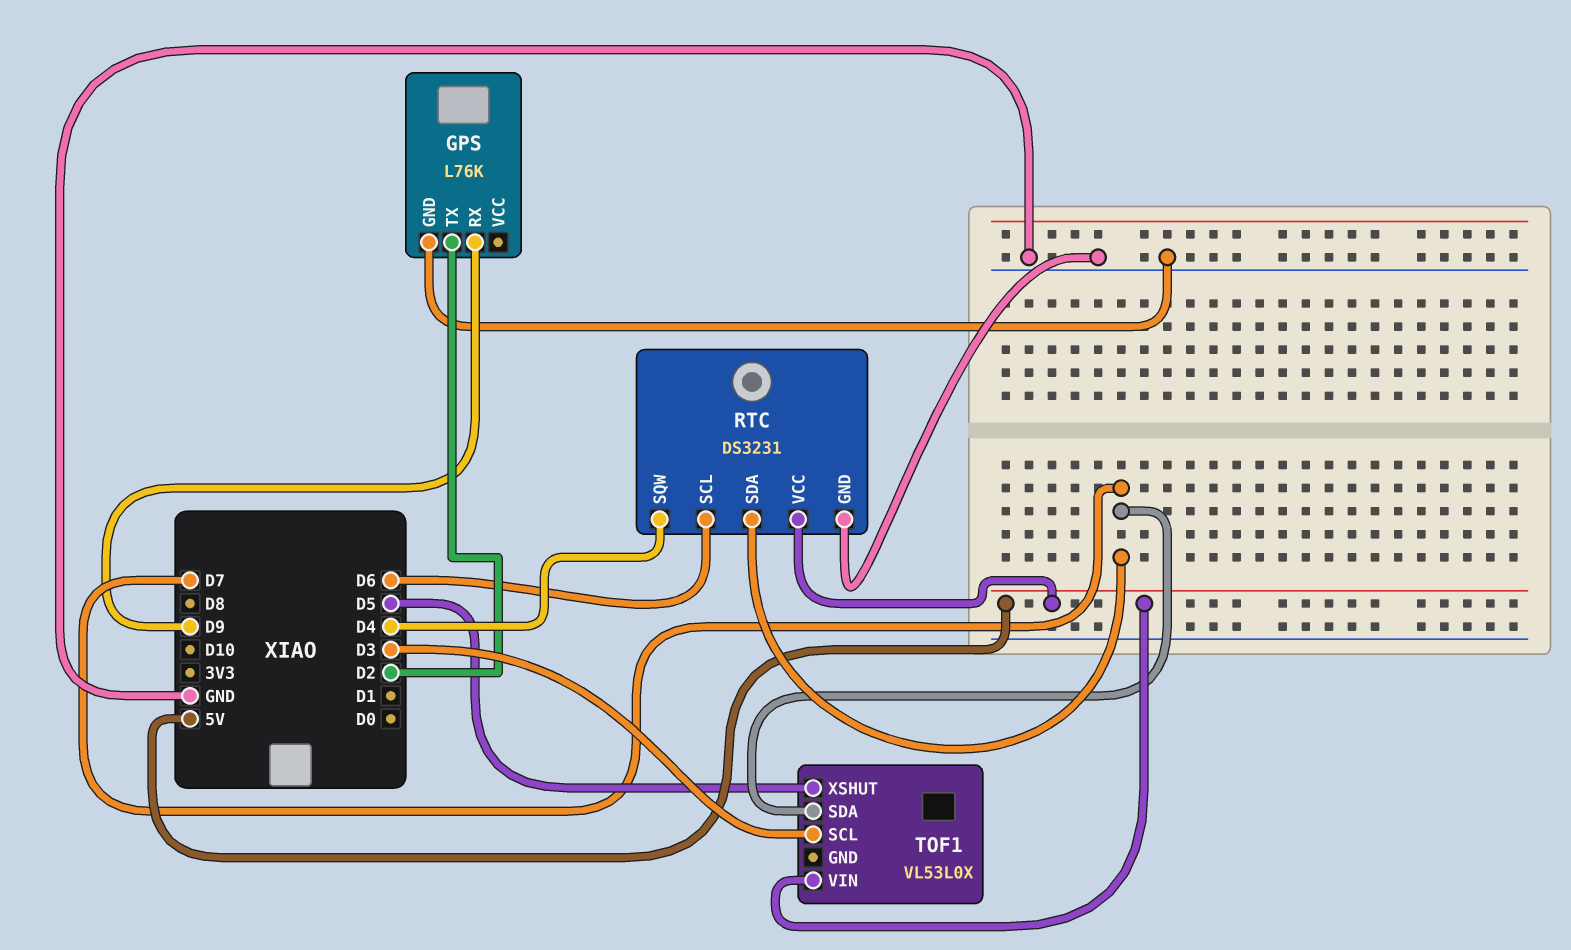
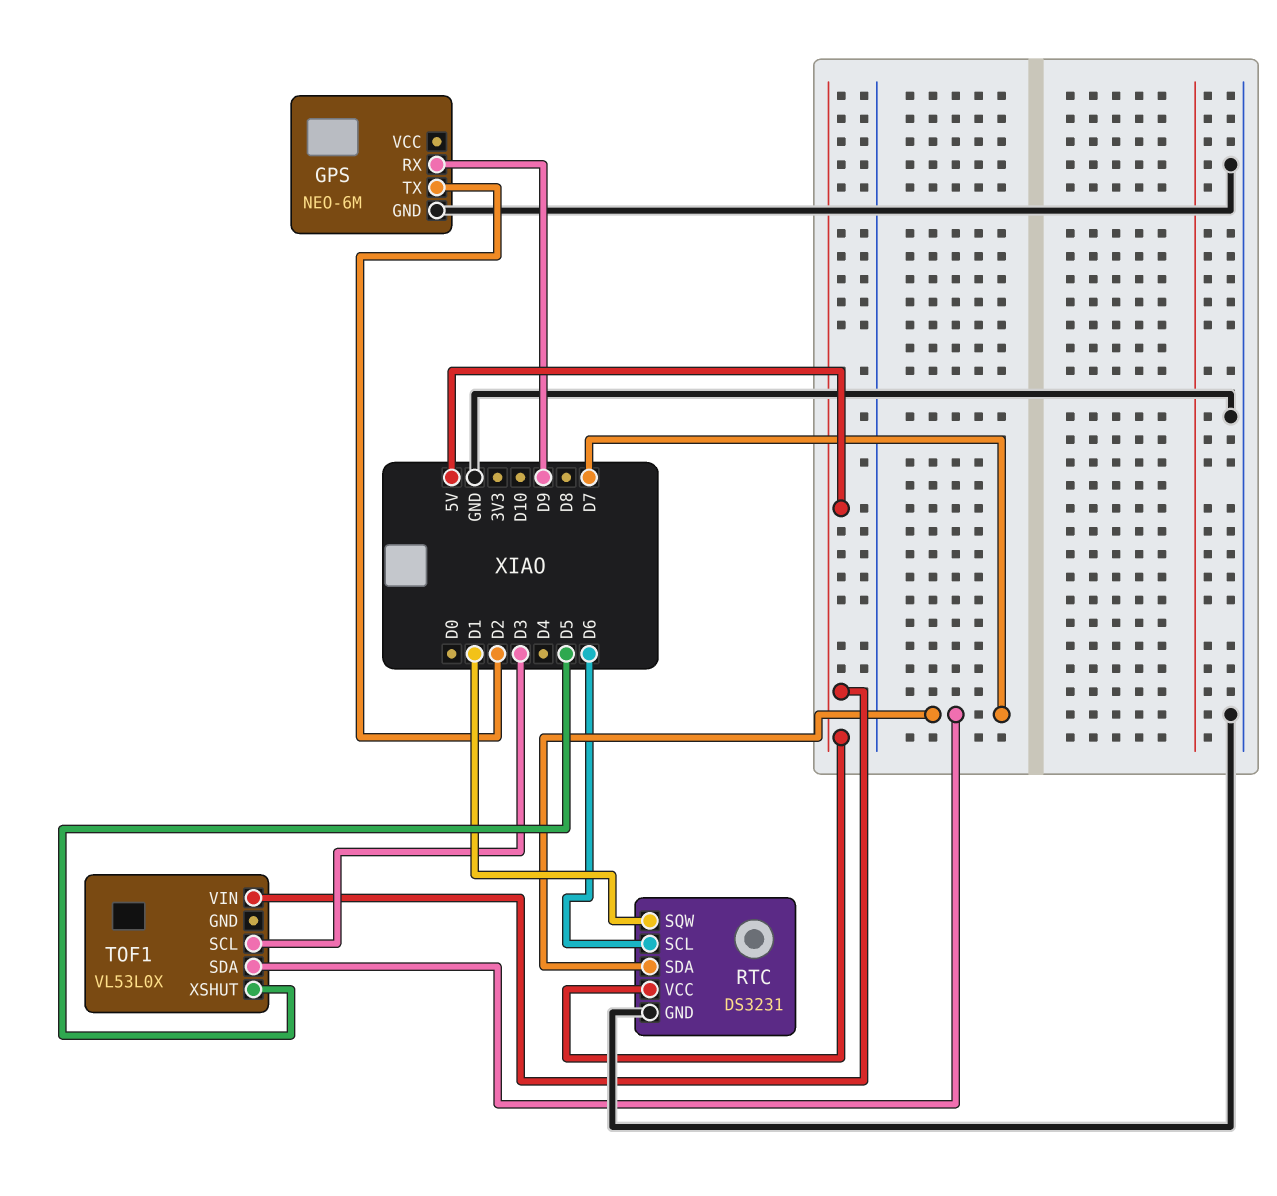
GPS: L76K -> NEO-6M
RTC pin SQW: D4 -> D1

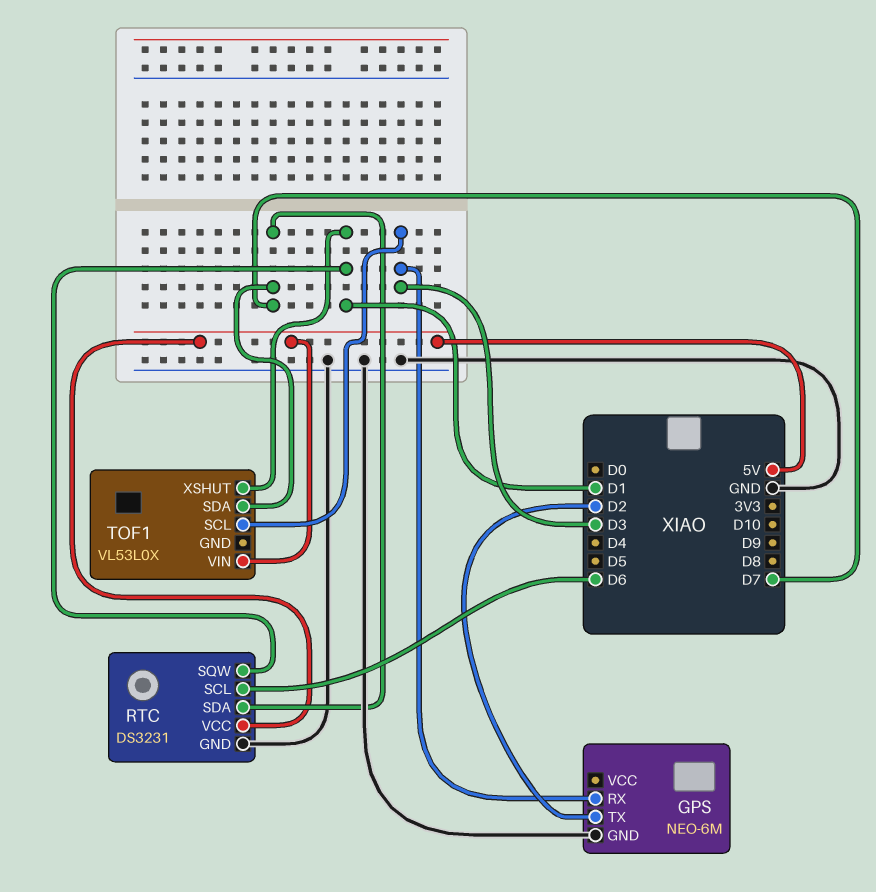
GPS pin RX: D9 -> D3
TOF1 pin XSHUT: D5 -> D1

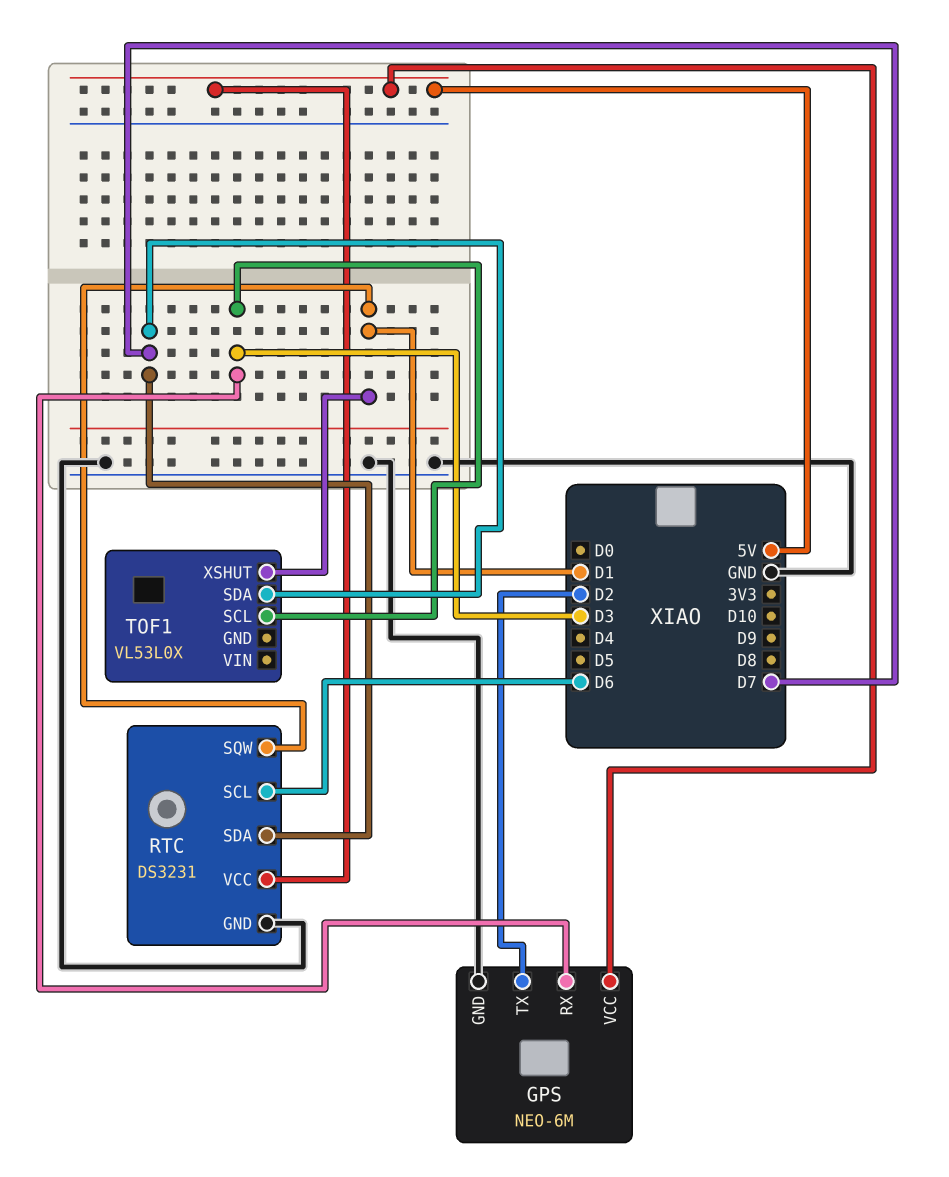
GPS pin VCC: none -> 5V
TOF1 pin VIN: 5V -> none

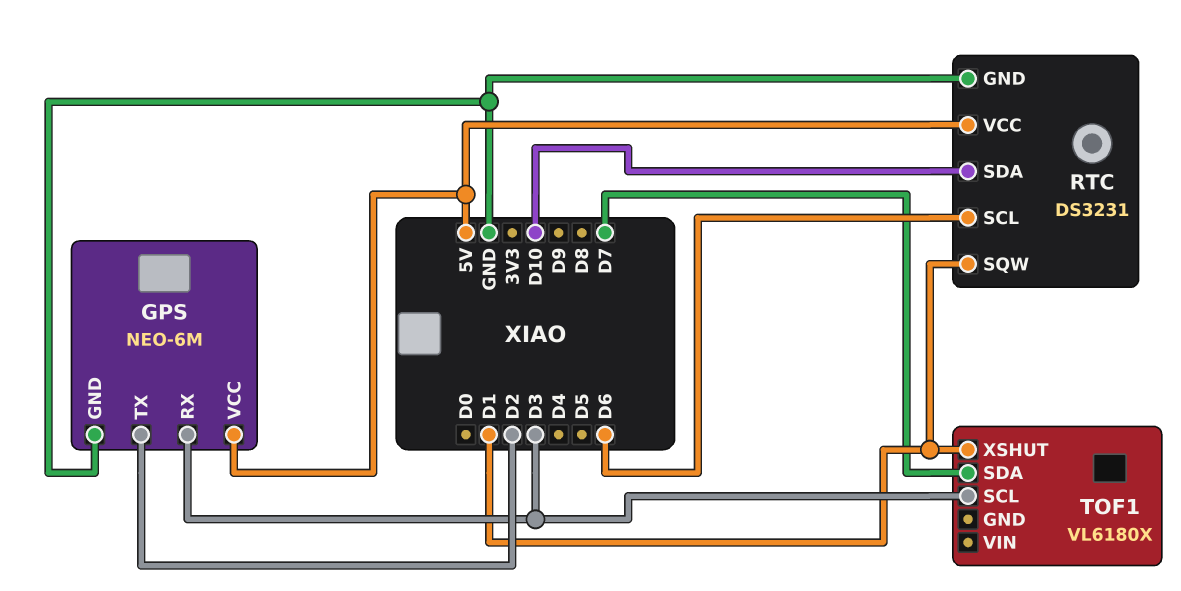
RTC pin SDA: D7 -> D10
TOF1: VL53L0X -> VL6180X

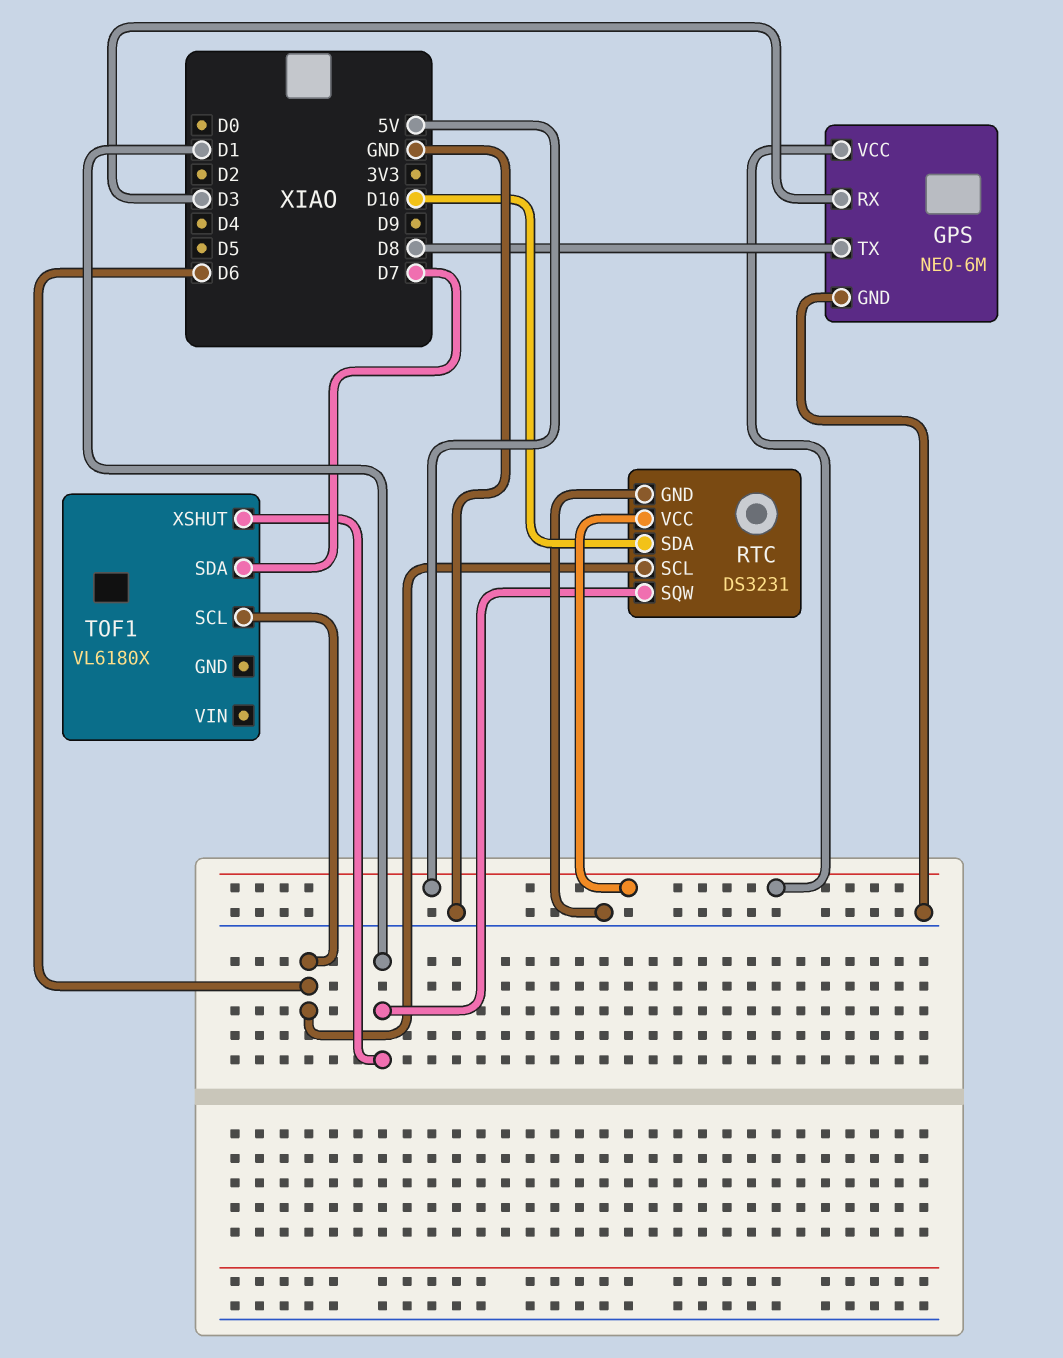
GPS pin TX: D2 -> D8
TOF1 pin SCL: D3 -> D6

